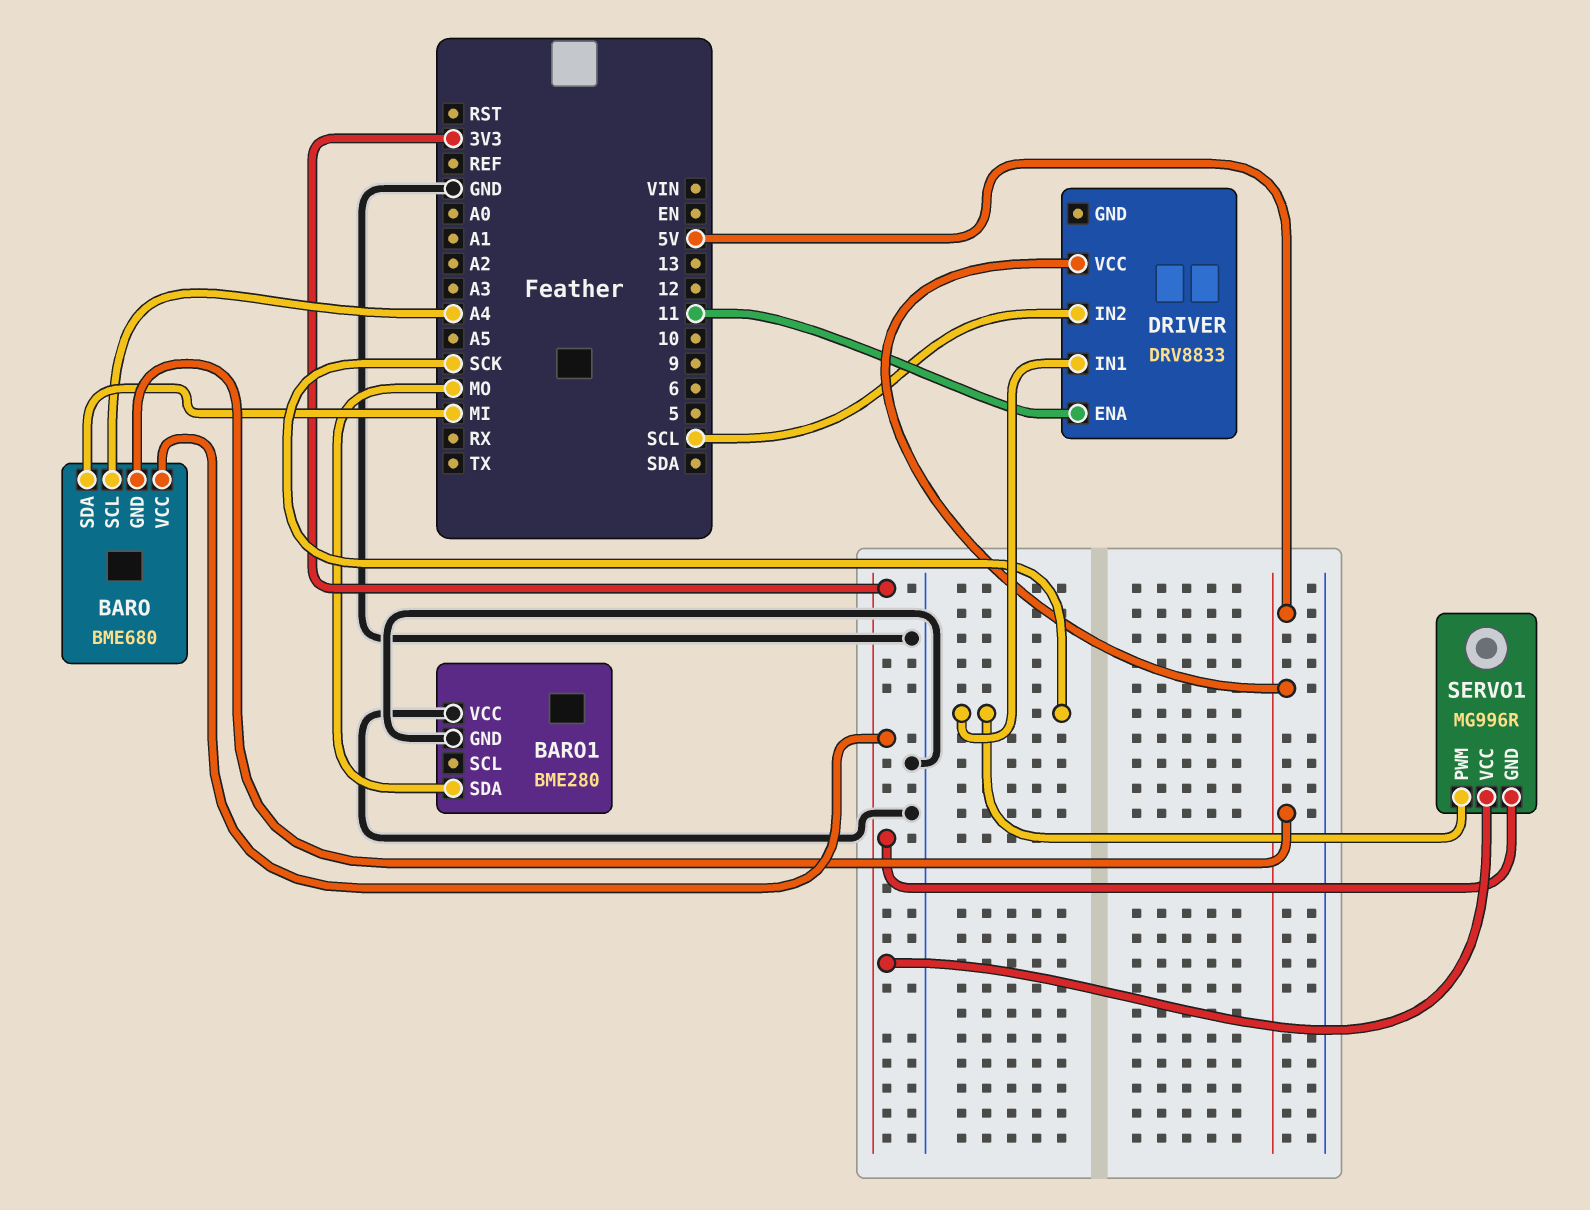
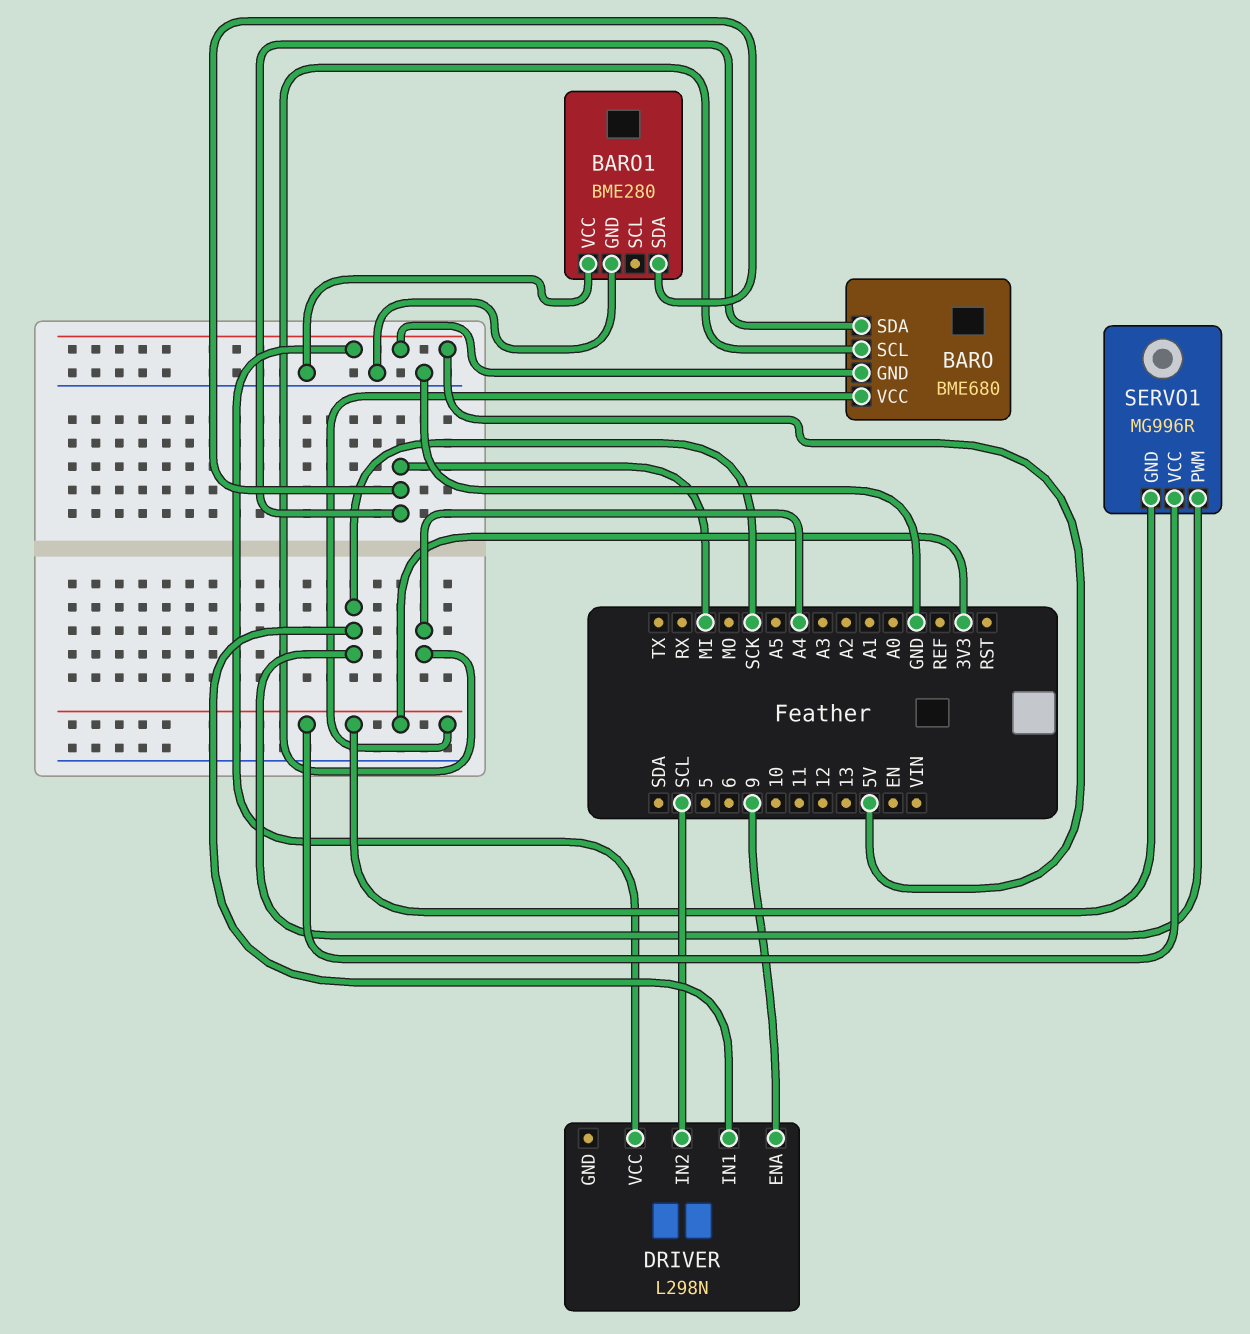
BARO1 pin SDA: MO -> MI
DRIVER: DRV8833 -> L298N
DRIVER pin ENA: 11 -> 9

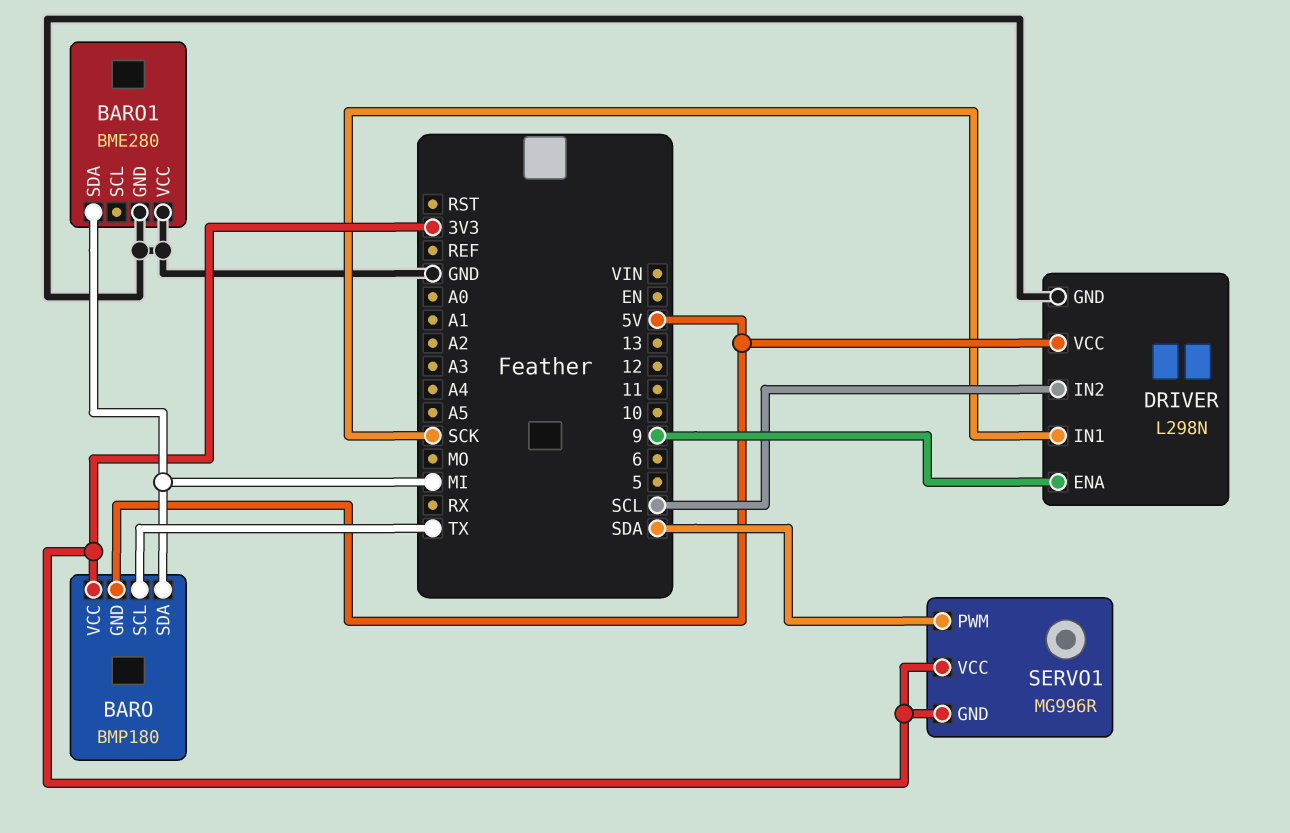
BARO: BME680 -> BMP180
BARO pin SCL: A4 -> TX
DRIVER pin GND: none -> GND
SERVO1 pin PWM: SCK -> SDA

